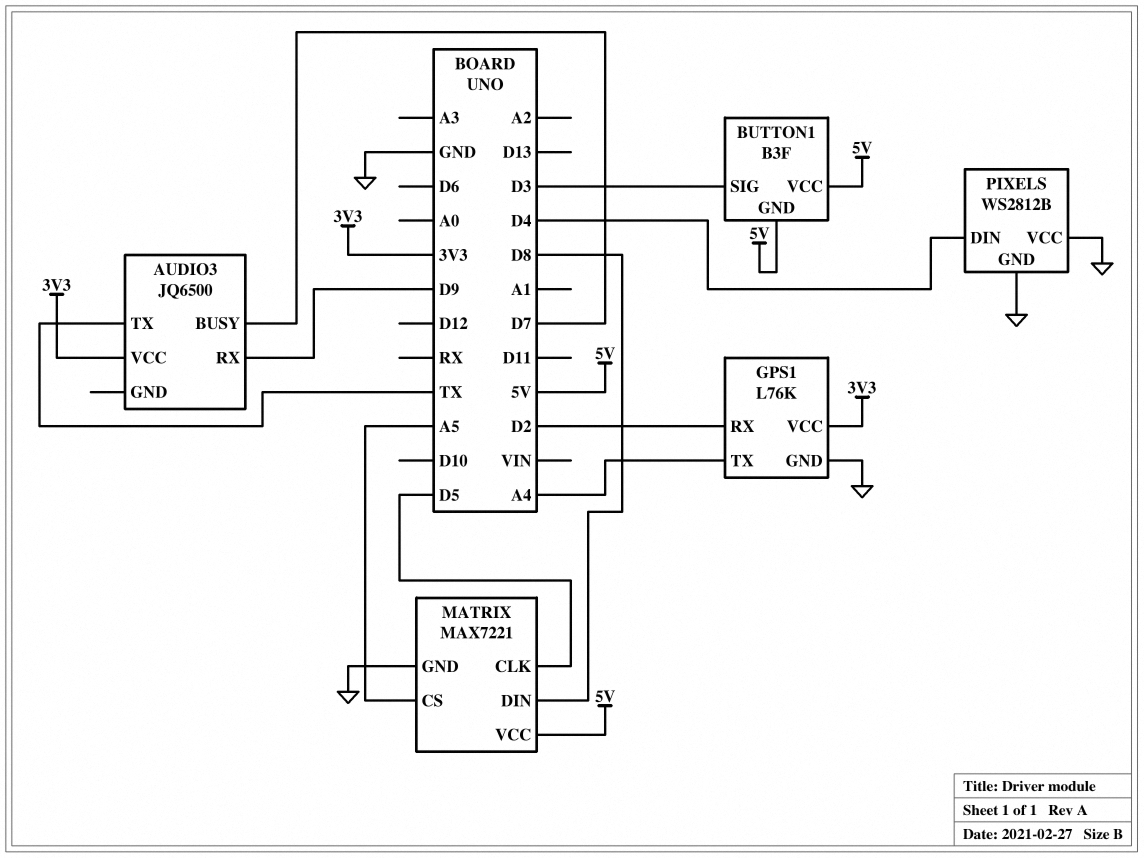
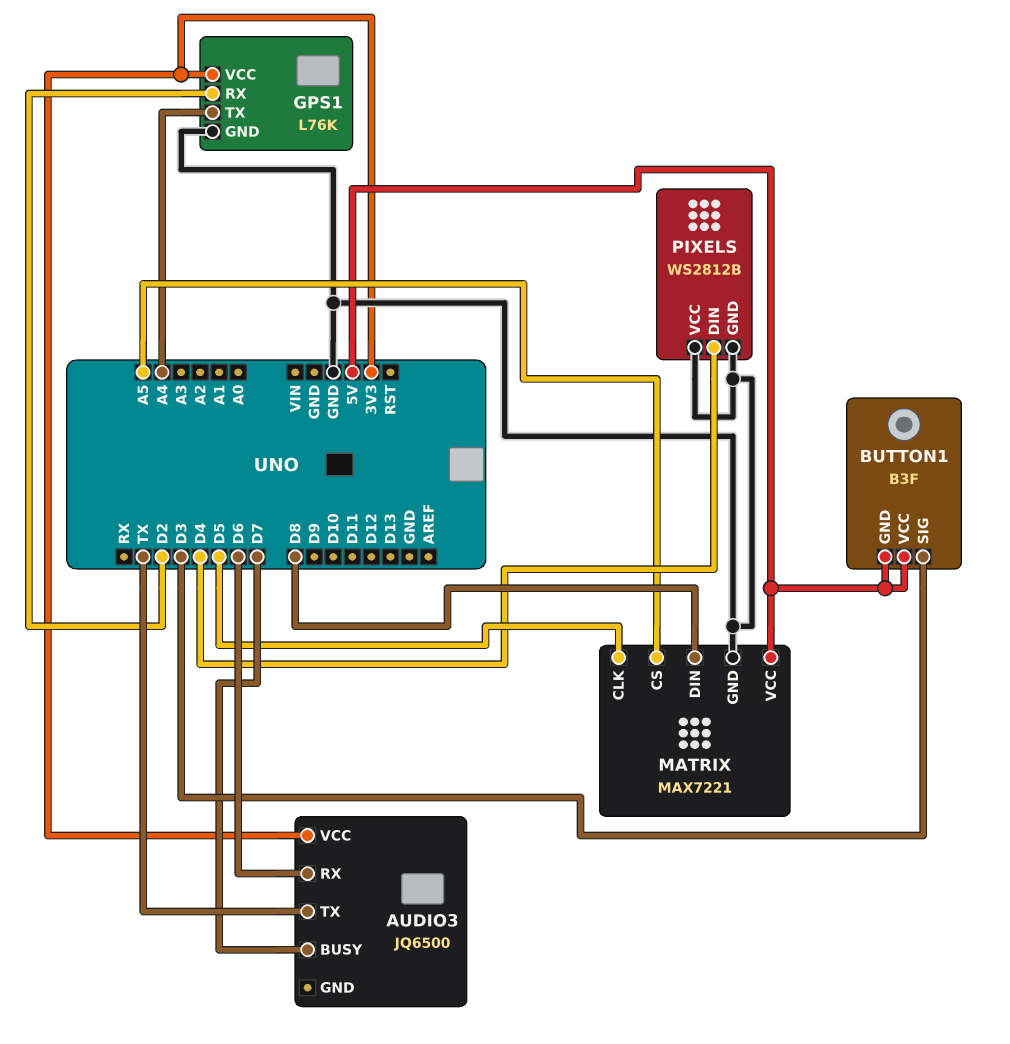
AUDIO3 pin RX: D9 -> D6

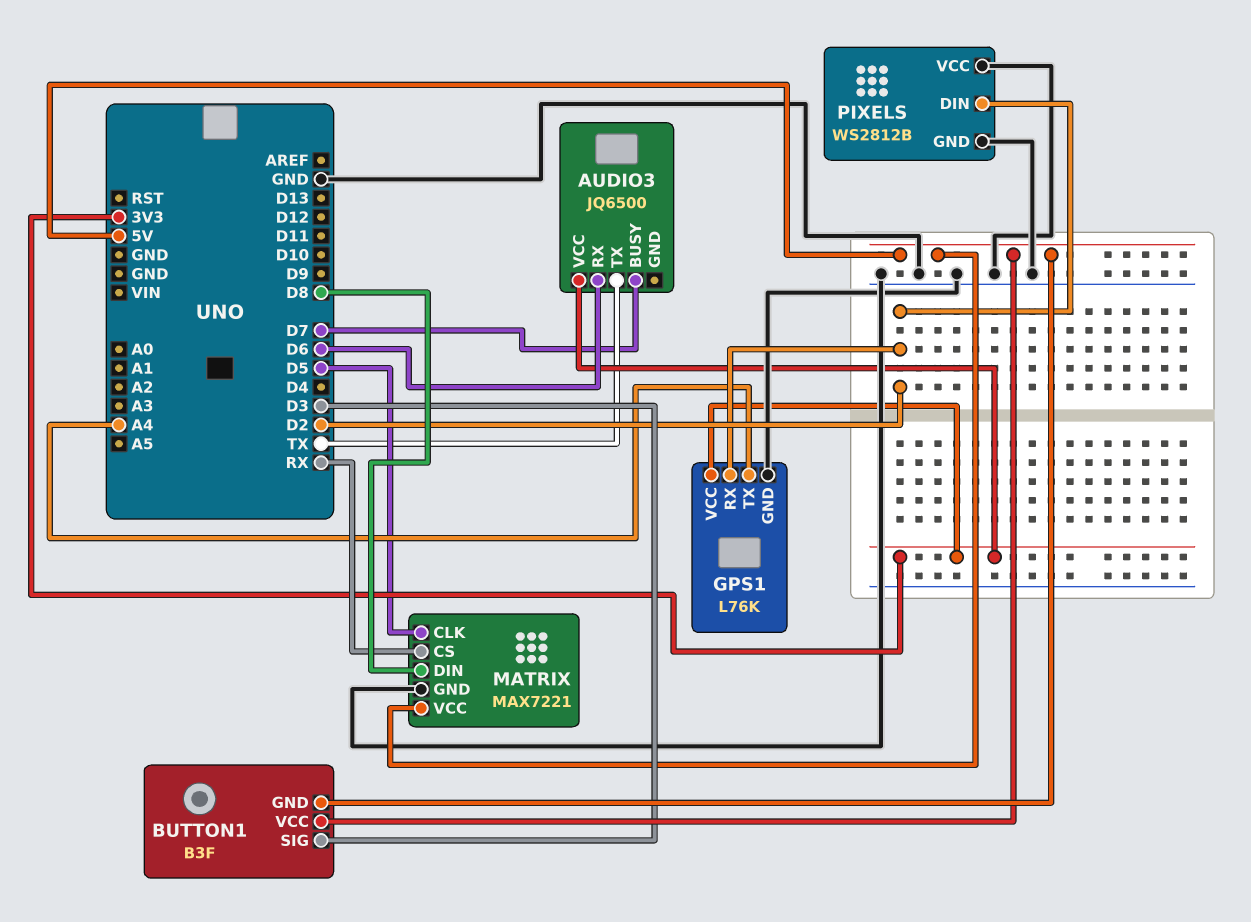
MATRIX pin CS: A5 -> RX
PIXELS pin DIN: D4 -> D2

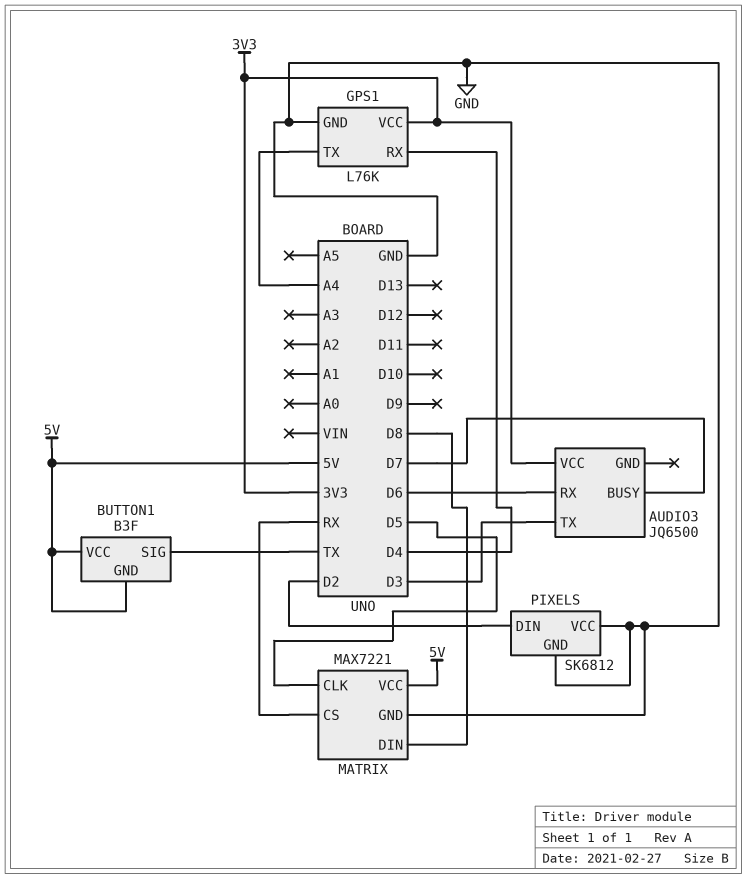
AUDIO3 pin TX: TX -> D3
BUTTON1 pin SIG: D3 -> TX
GPS1 pin RX: D2 -> D4
PIXELS: WS2812B -> SK6812

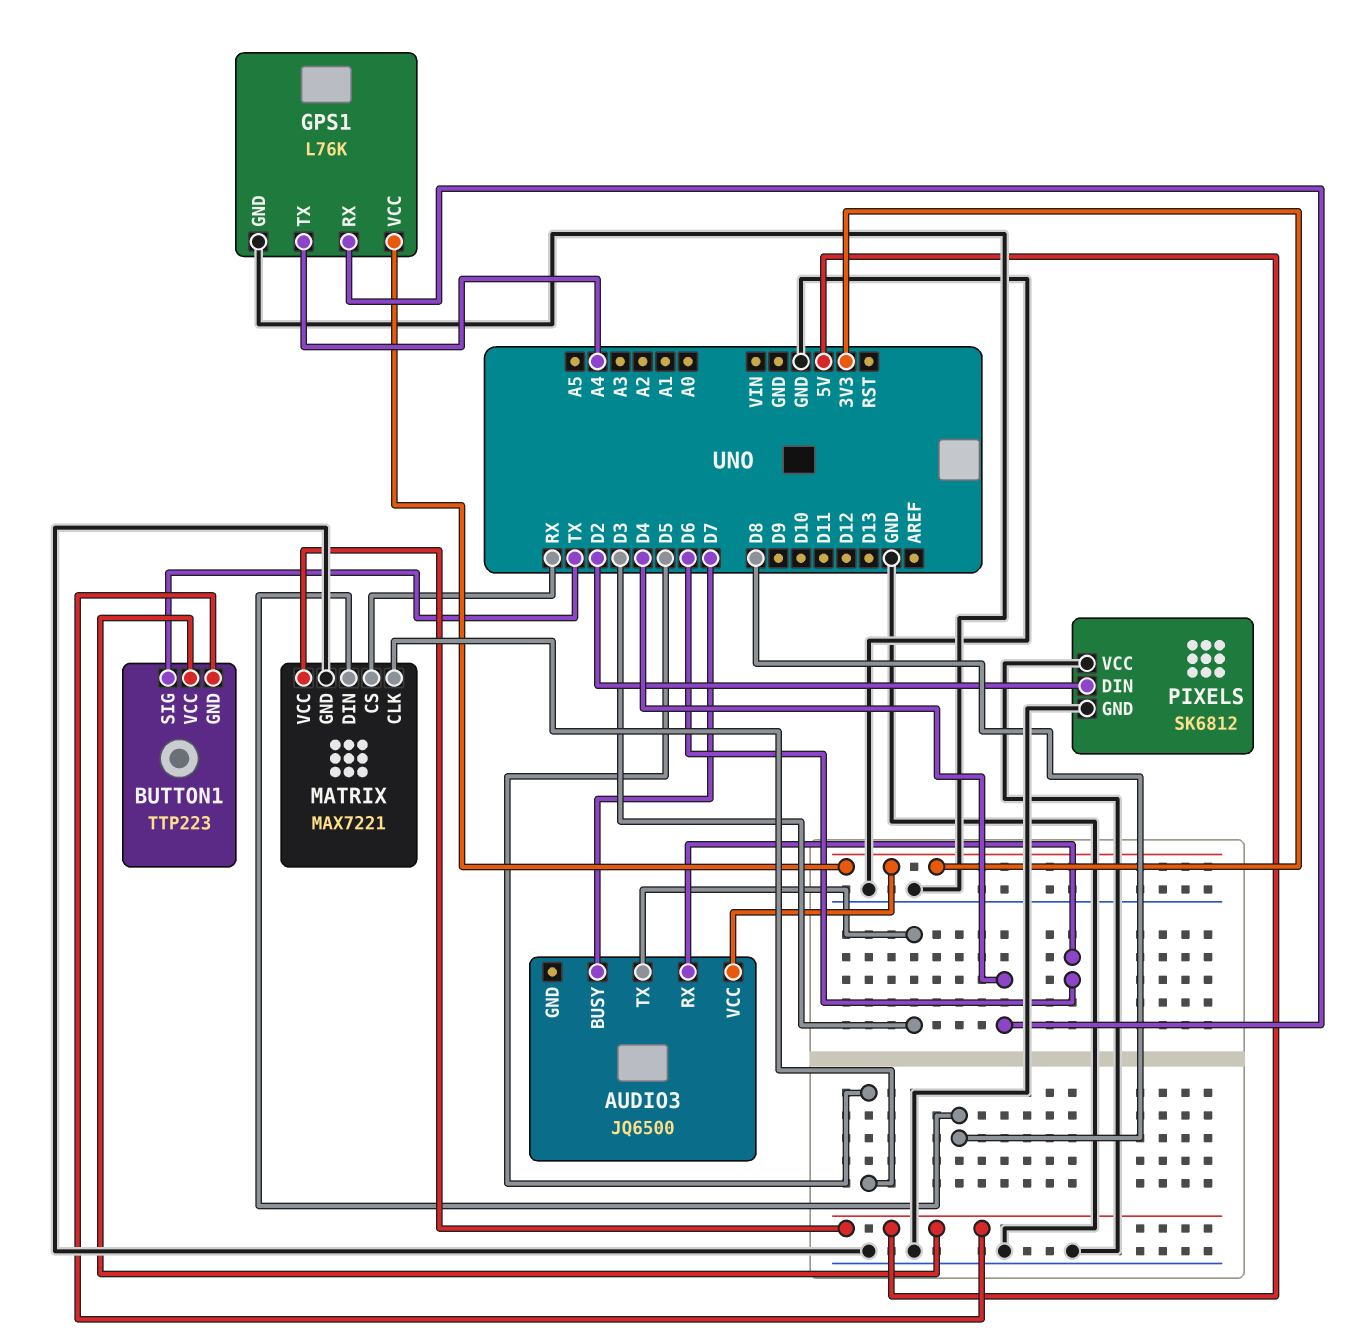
BUTTON1: B3F -> TTP223

